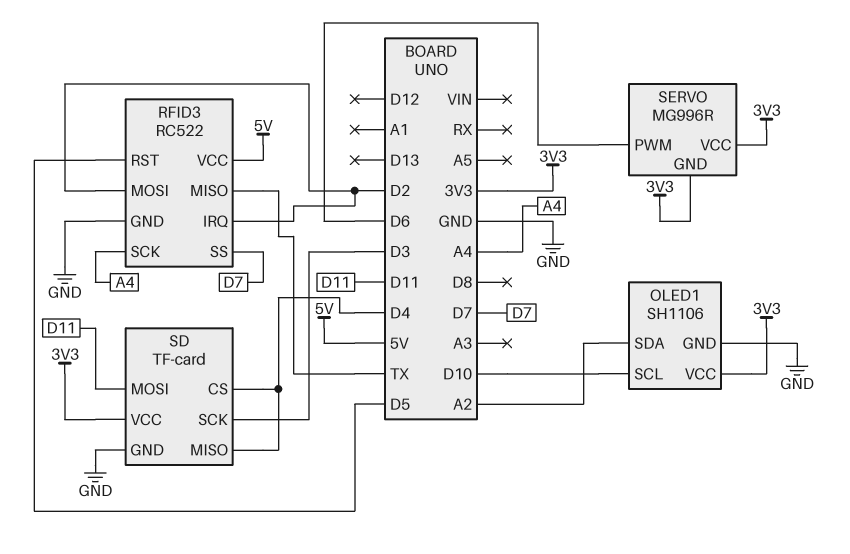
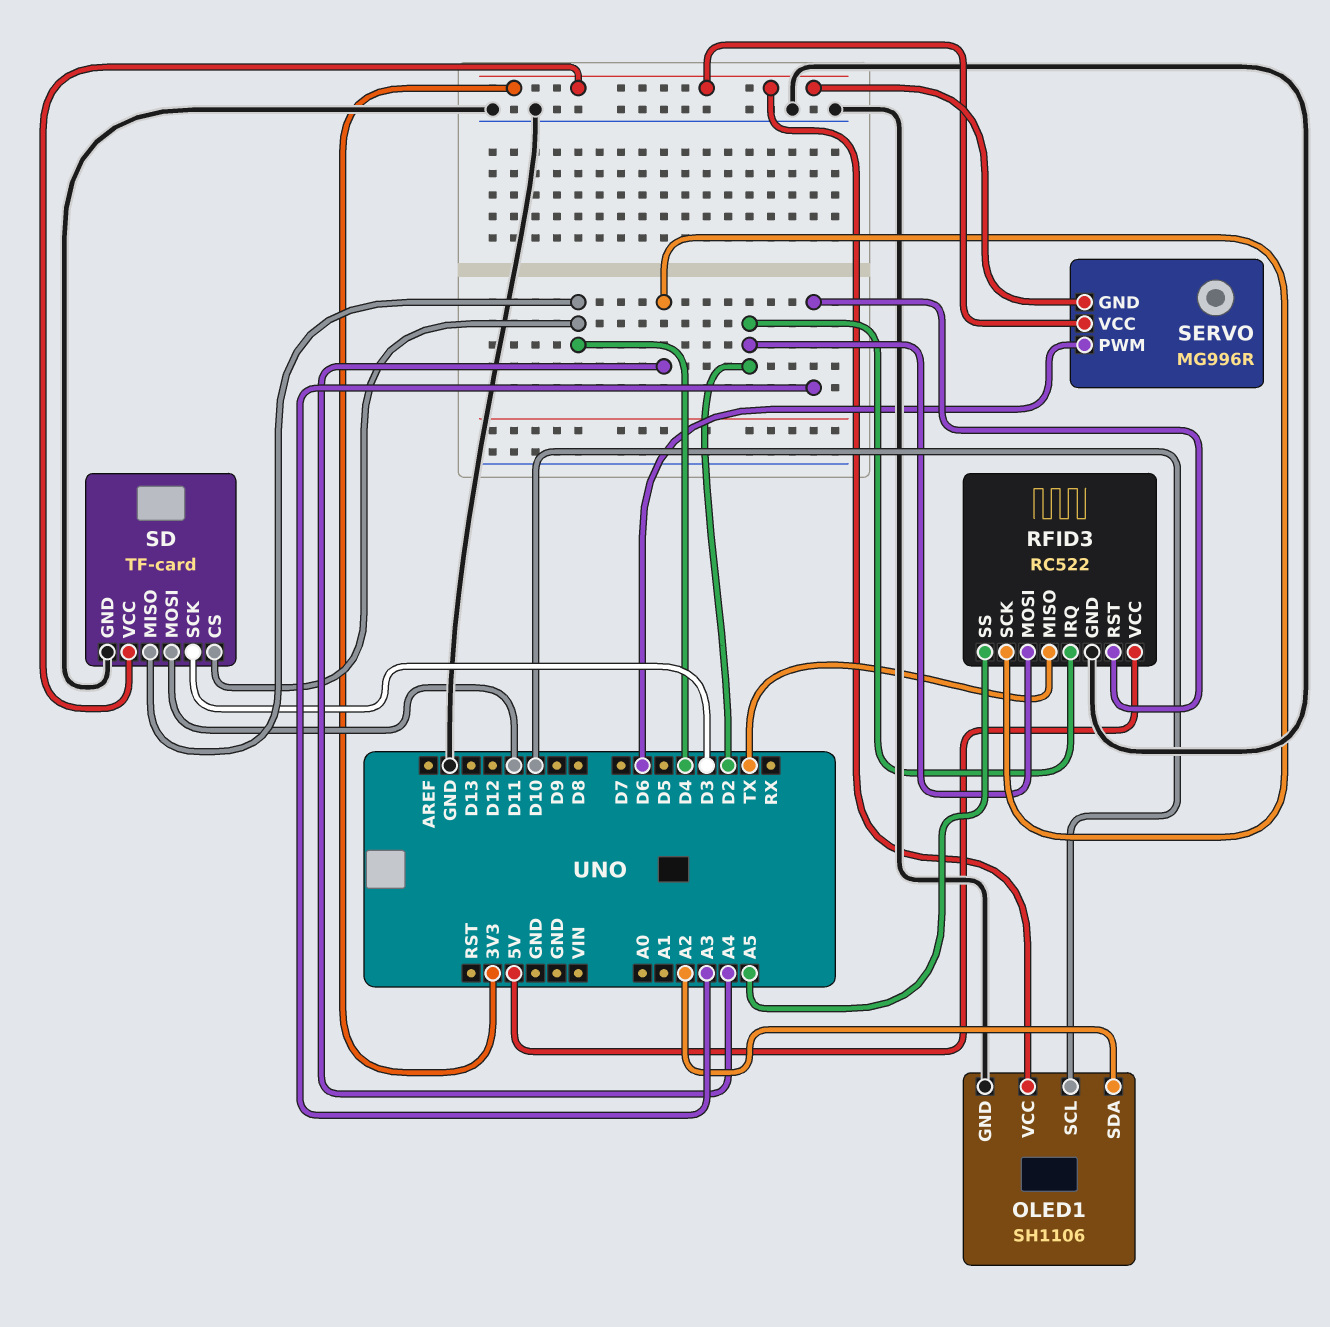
RFID3 pin RST: D5 -> A3
RFID3 pin SS: D7 -> A5

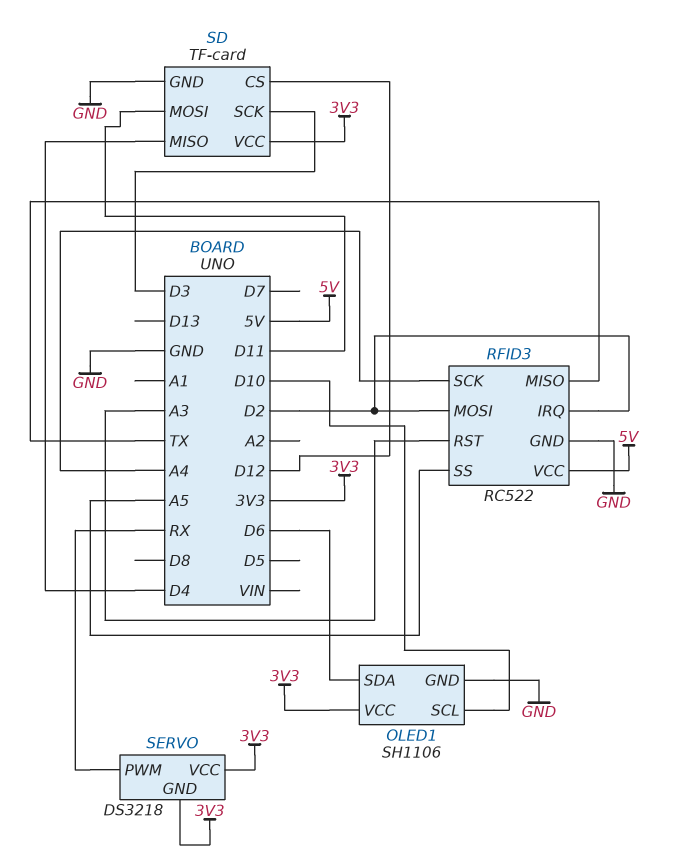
OLED1 pin SDA: A2 -> D6
SD pin CS: D4 -> D12
SERVO: MG996R -> DS3218
SERVO pin PWM: D6 -> RX

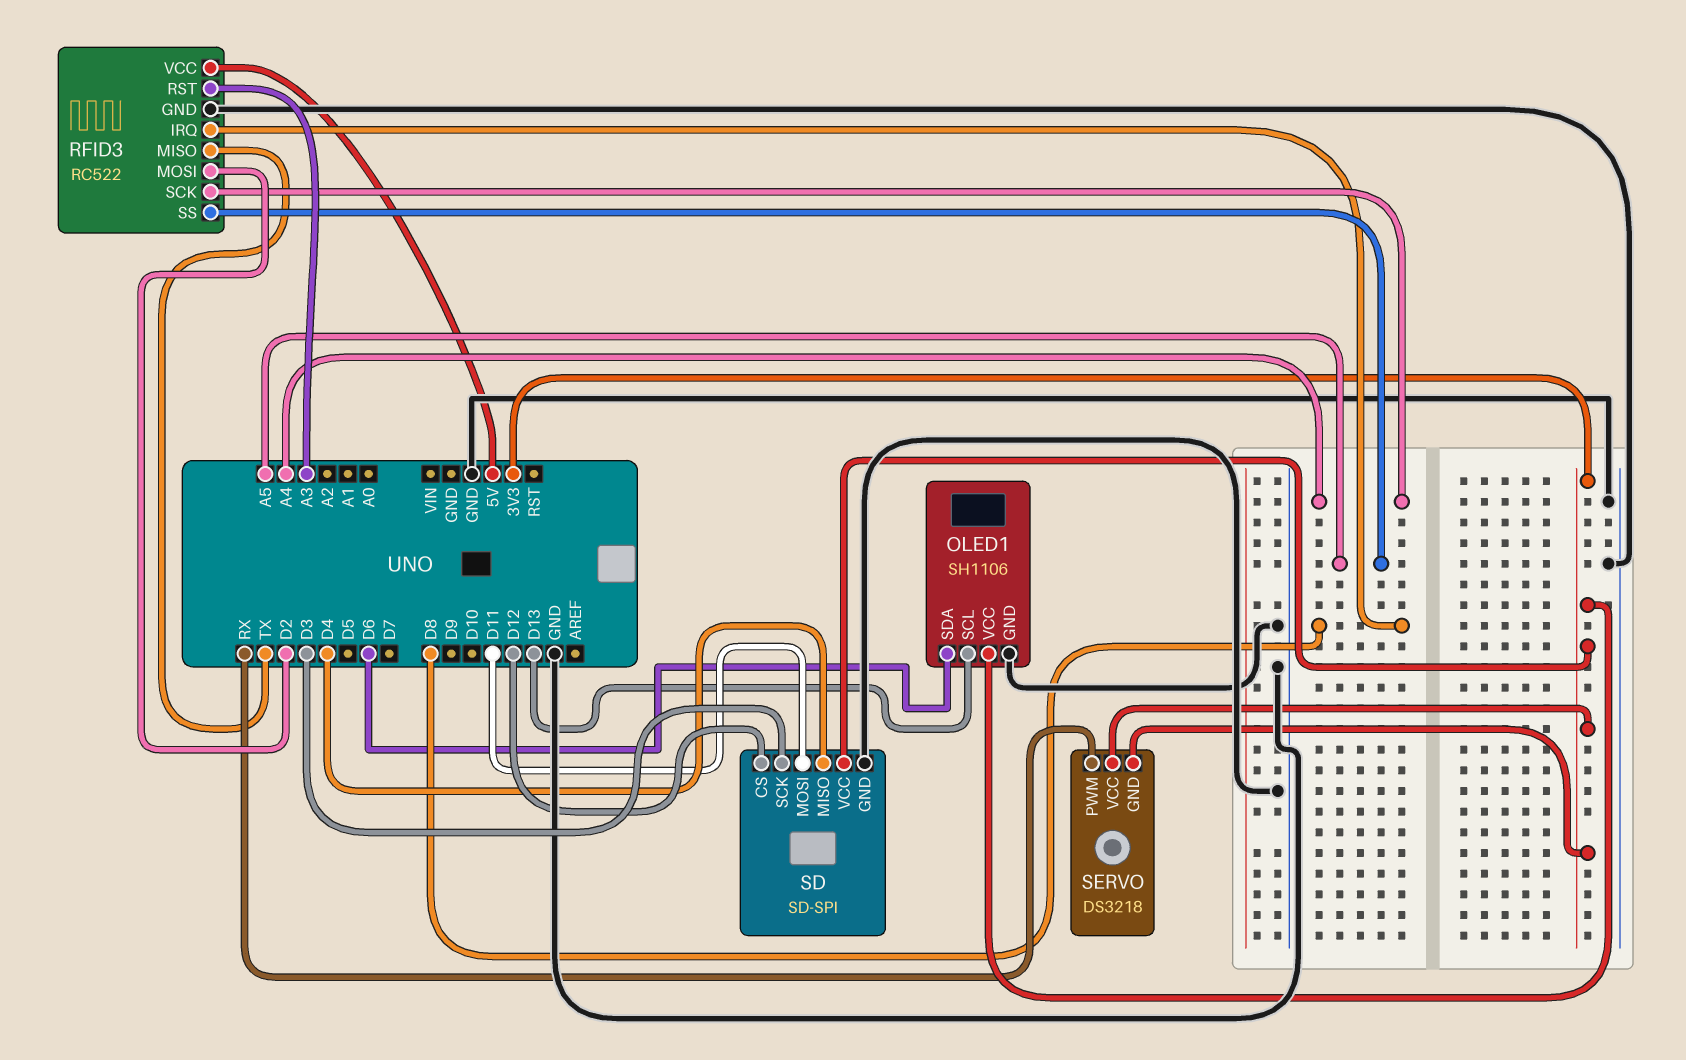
OLED1 pin SCL: D10 -> D13
RFID3 pin IRQ: D2 -> D8
SD: TF-card -> SD-SPI

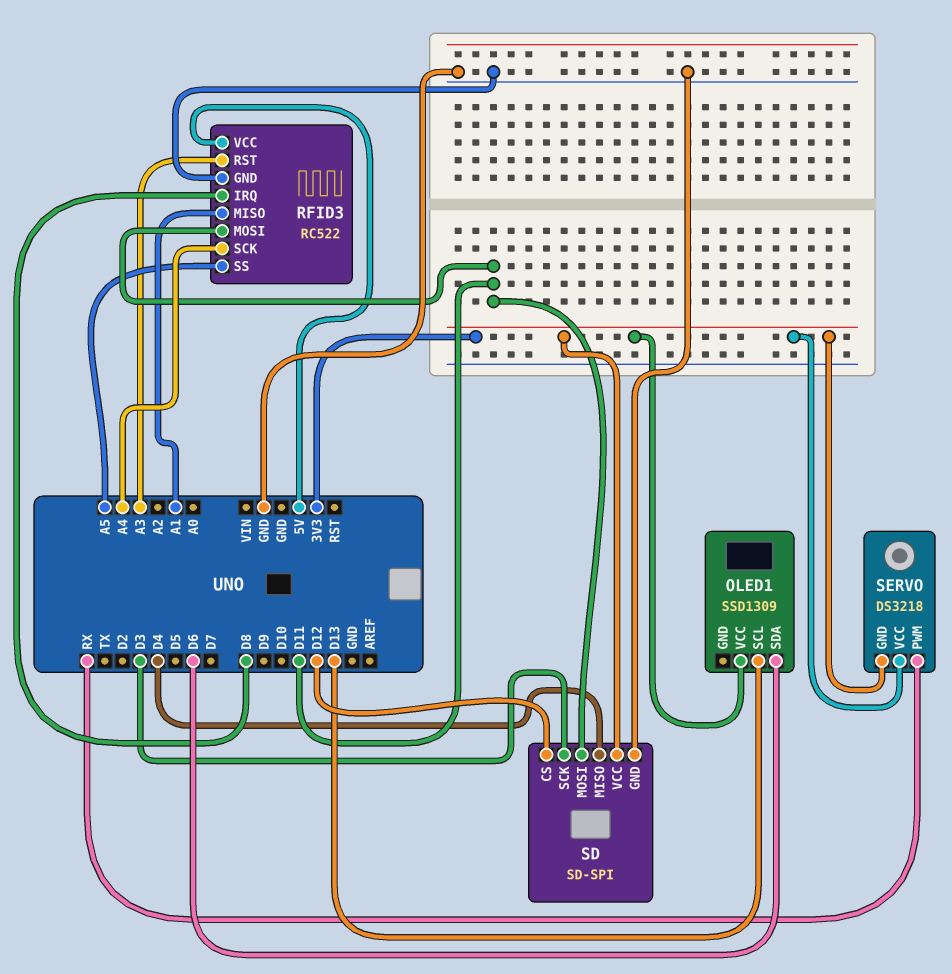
OLED1: SH1106 -> SSD1309
OLED1 pin GND: GND -> none
RFID3 pin MISO: TX -> A1
RFID3 pin MOSI: D2 -> D11

